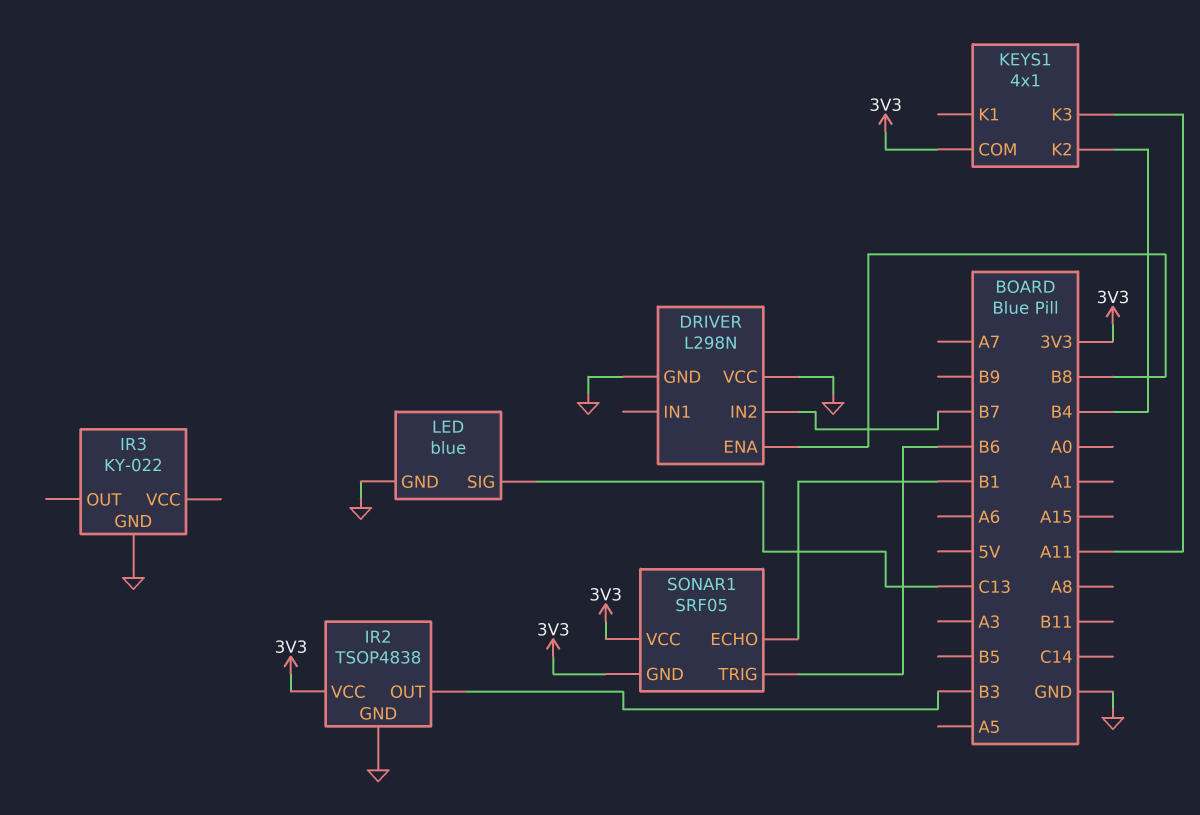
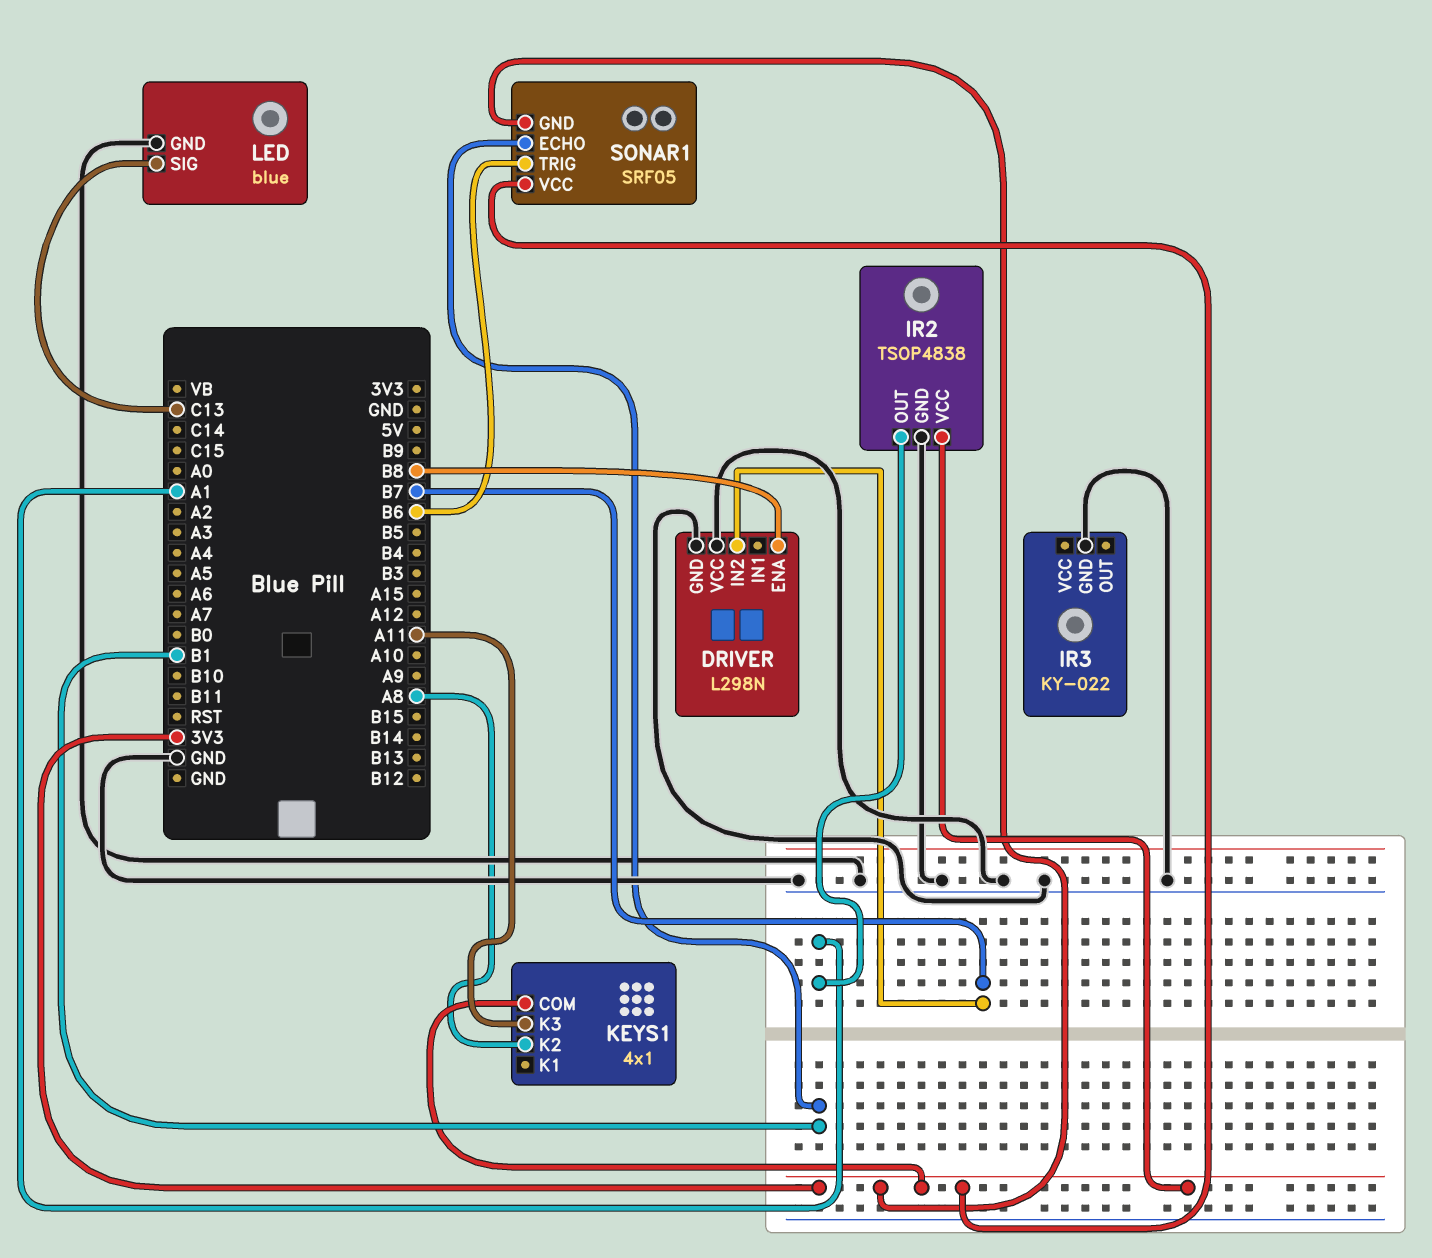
IR2 pin OUT: B3 -> A1
KEYS1 pin K2: B4 -> A8

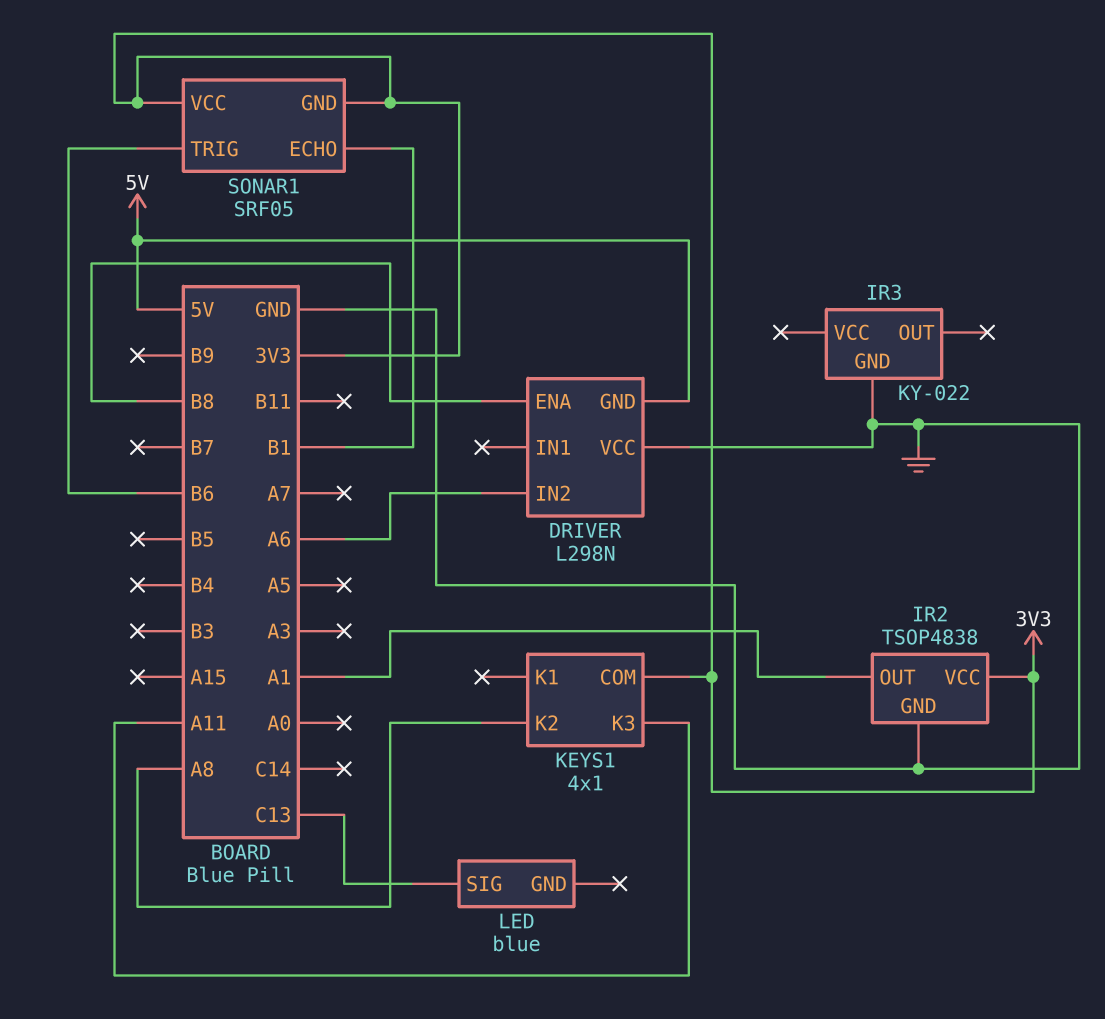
DRIVER pin GND: GND -> 5V
DRIVER pin IN2: B7 -> A6
LED pin GND: GND -> none

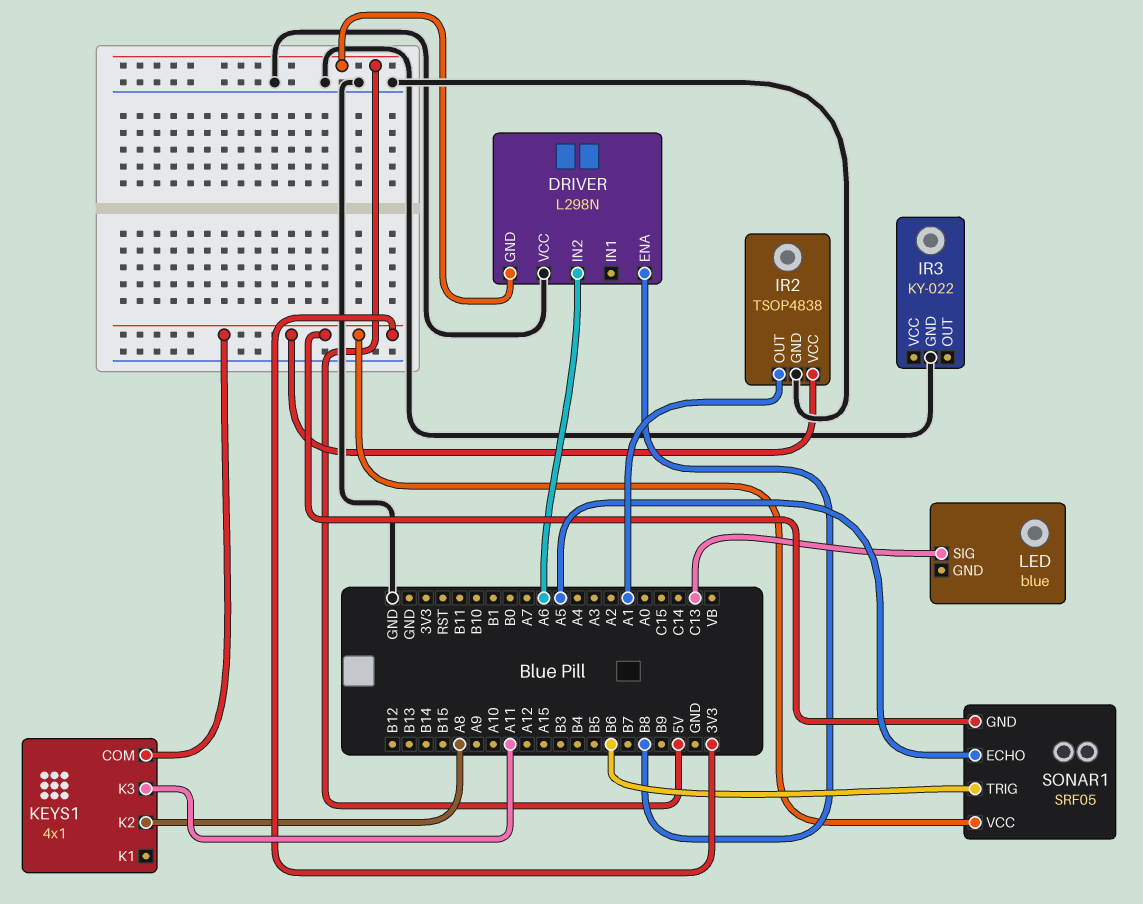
SONAR1 pin ECHO: B1 -> A5

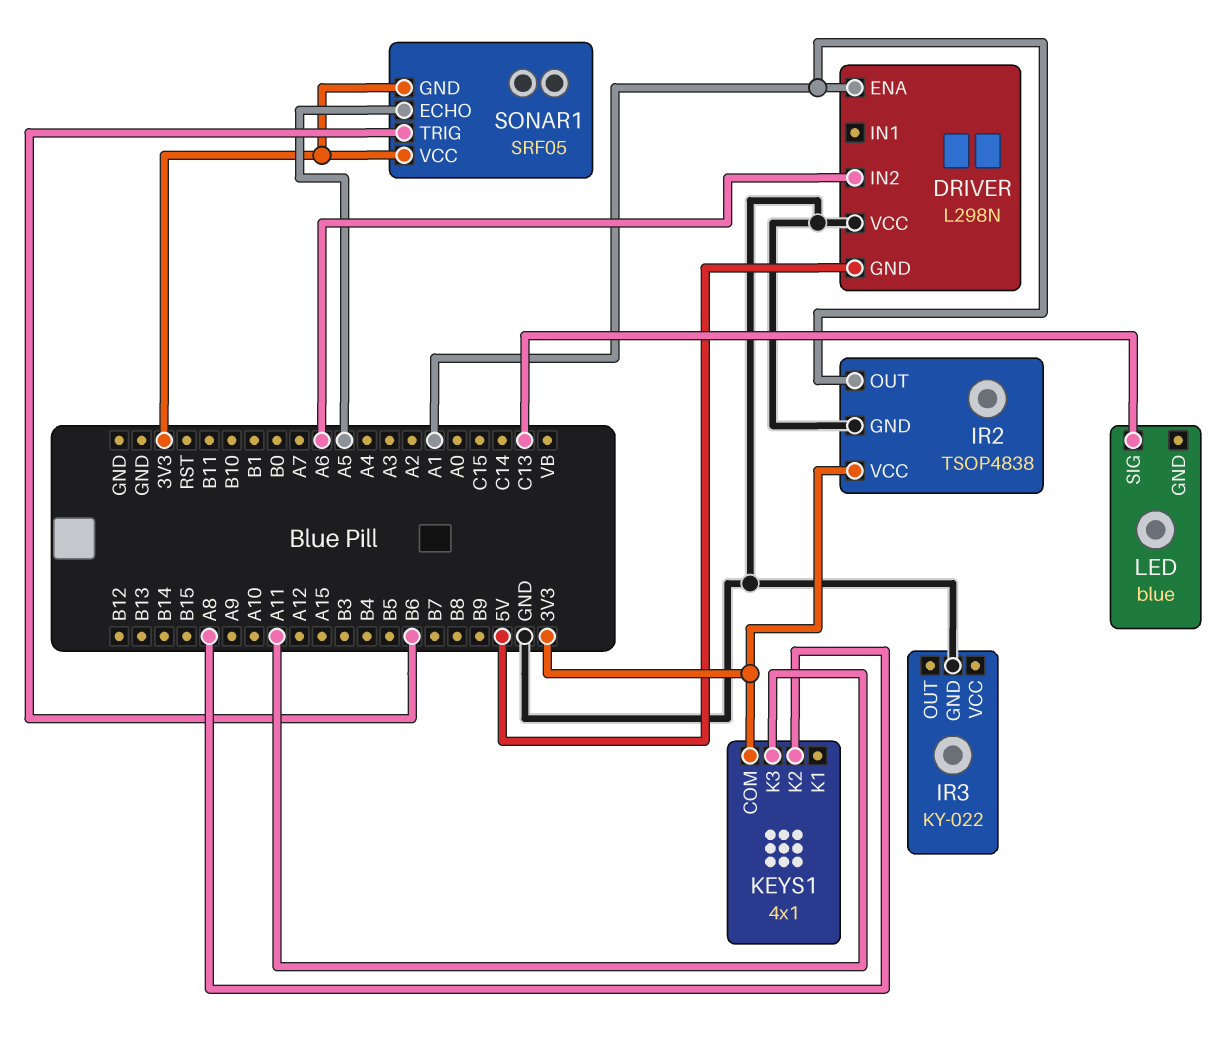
DRIVER pin ENA: B8 -> A1

